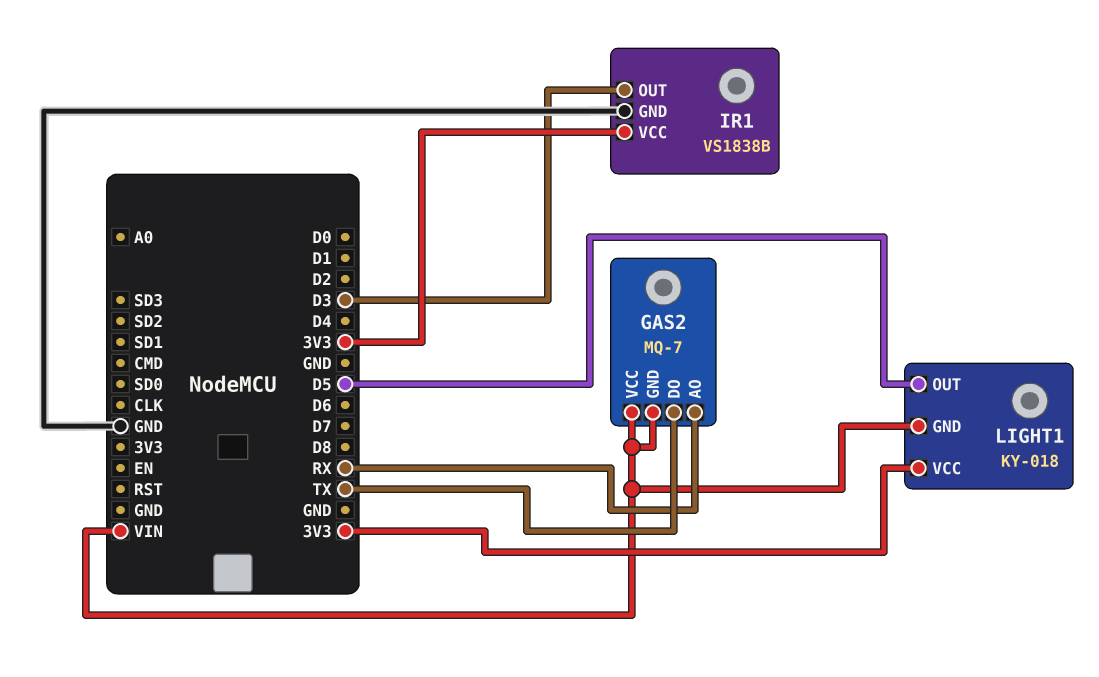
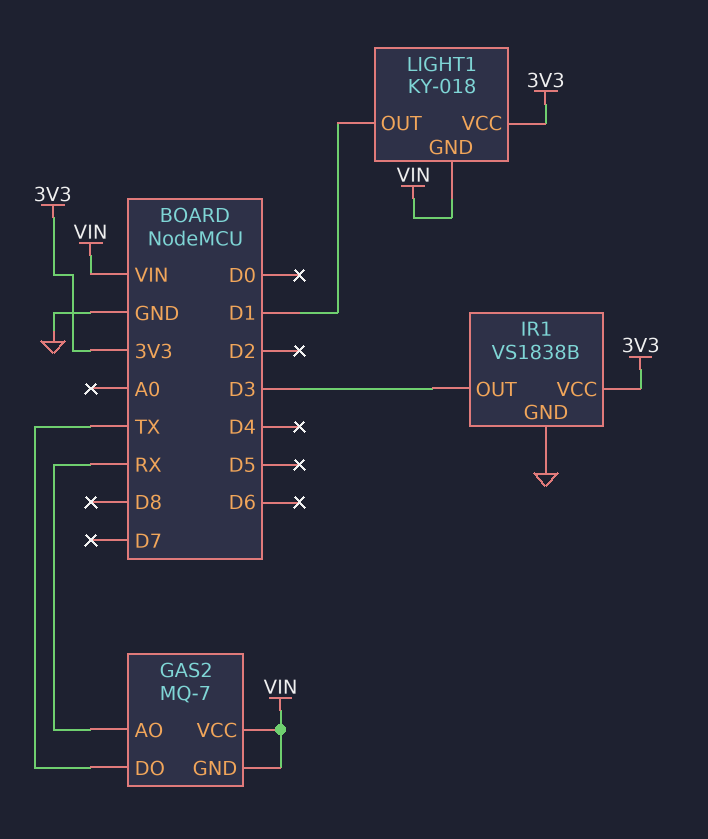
LIGHT1 pin OUT: D5 -> D1

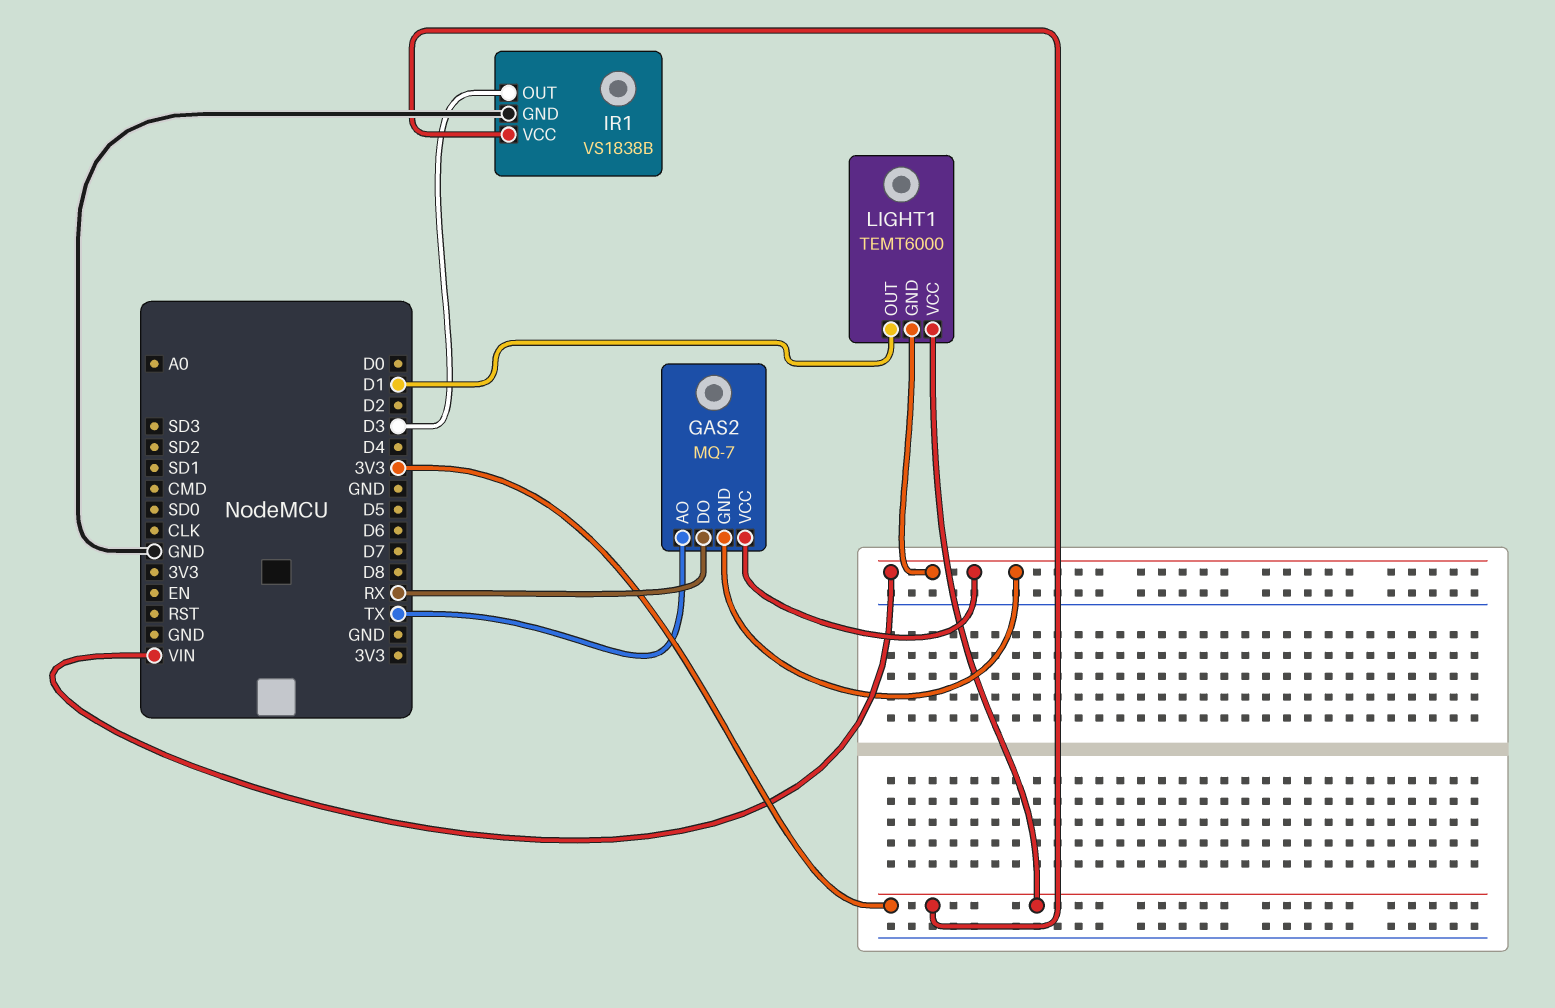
GAS2 pin AO: RX -> TX
GAS2 pin DO: TX -> RX
LIGHT1: KY-018 -> TEMT6000

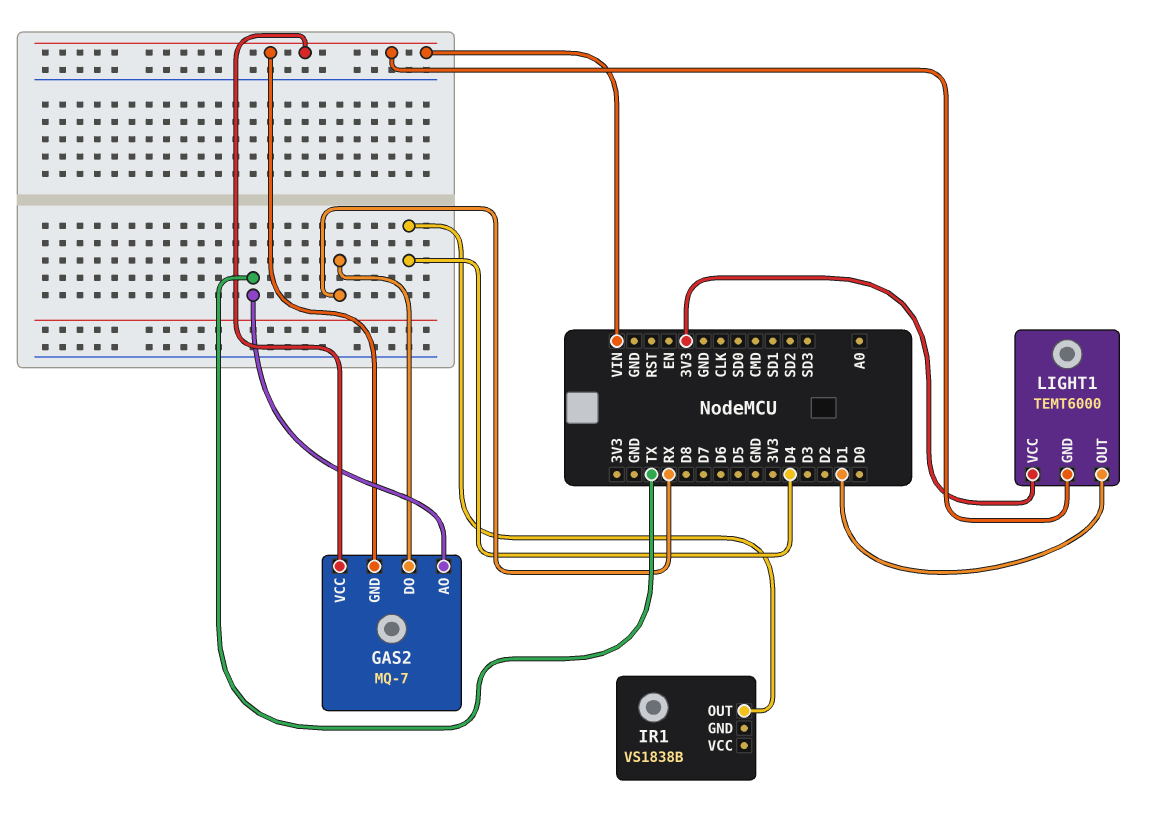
IR1 pin GND: GND -> none
IR1 pin OUT: D3 -> D4
IR1 pin VCC: 3V3 -> none

